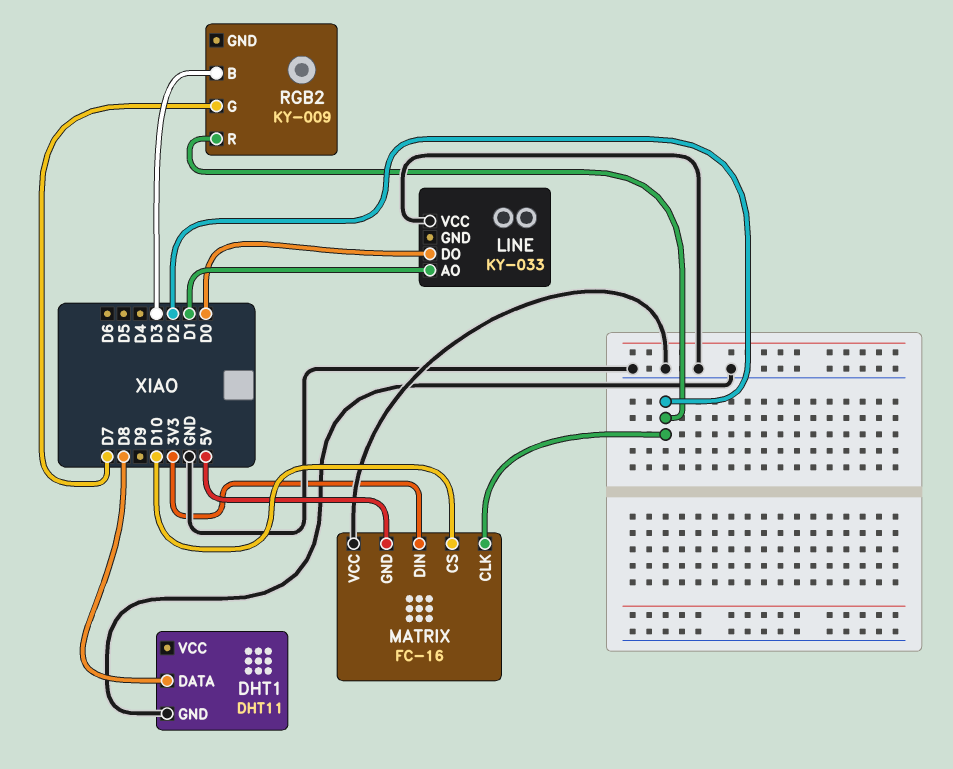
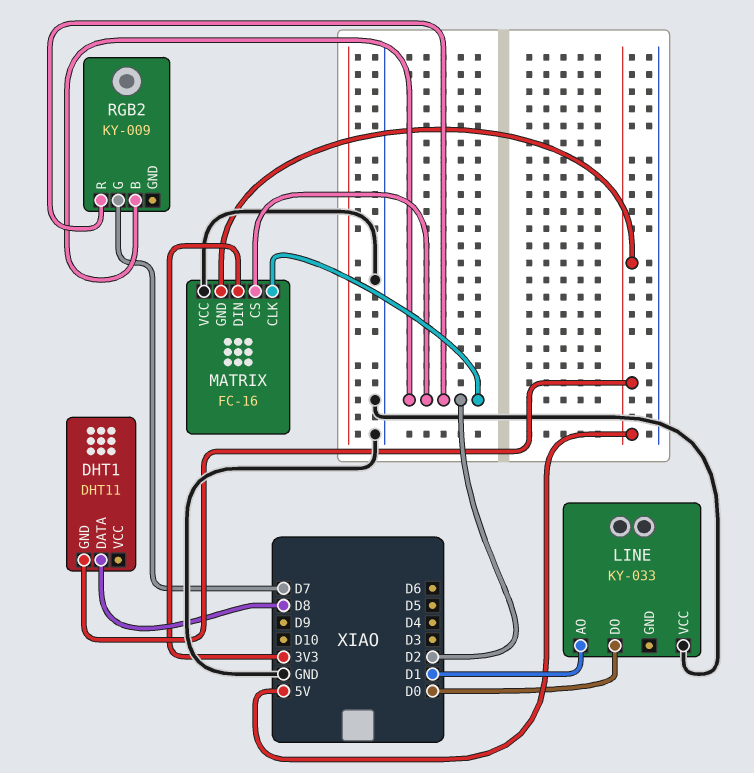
DHT1 pin GND: GND -> 5V
MATRIX pin CS: D10 -> D2
RGB2 pin B: D3 -> D2

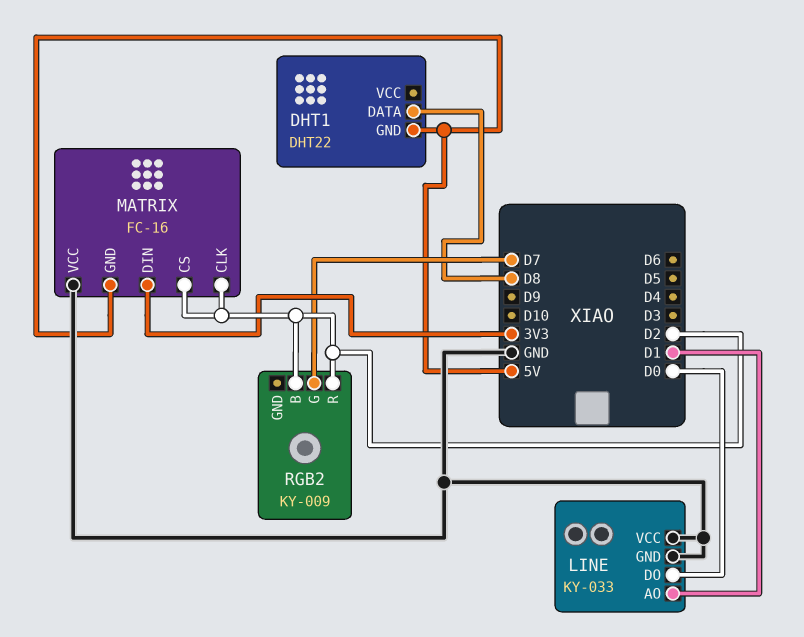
DHT1: DHT11 -> DHT22
LINE pin GND: none -> GND

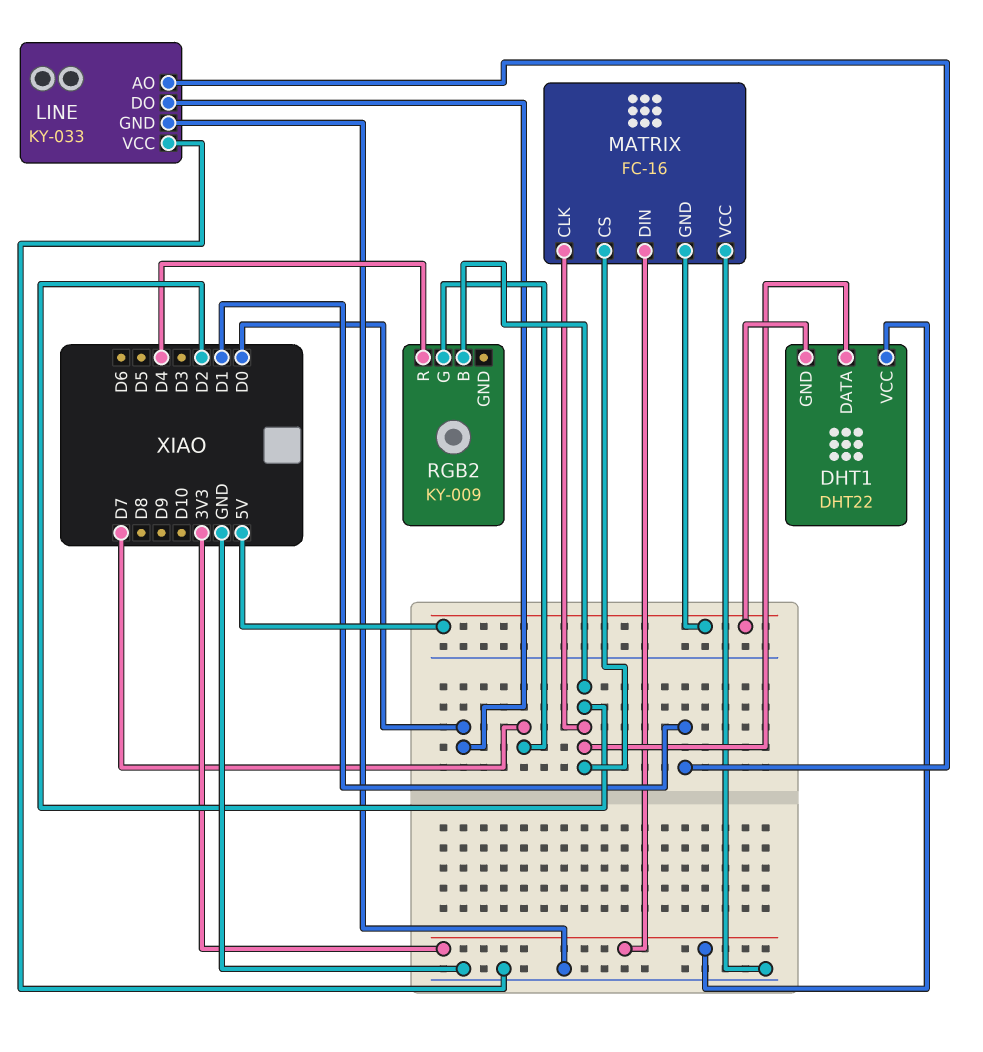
DHT1 pin DATA: D8 -> D2
DHT1 pin VCC: none -> 3V3
RGB2 pin R: D2 -> D4

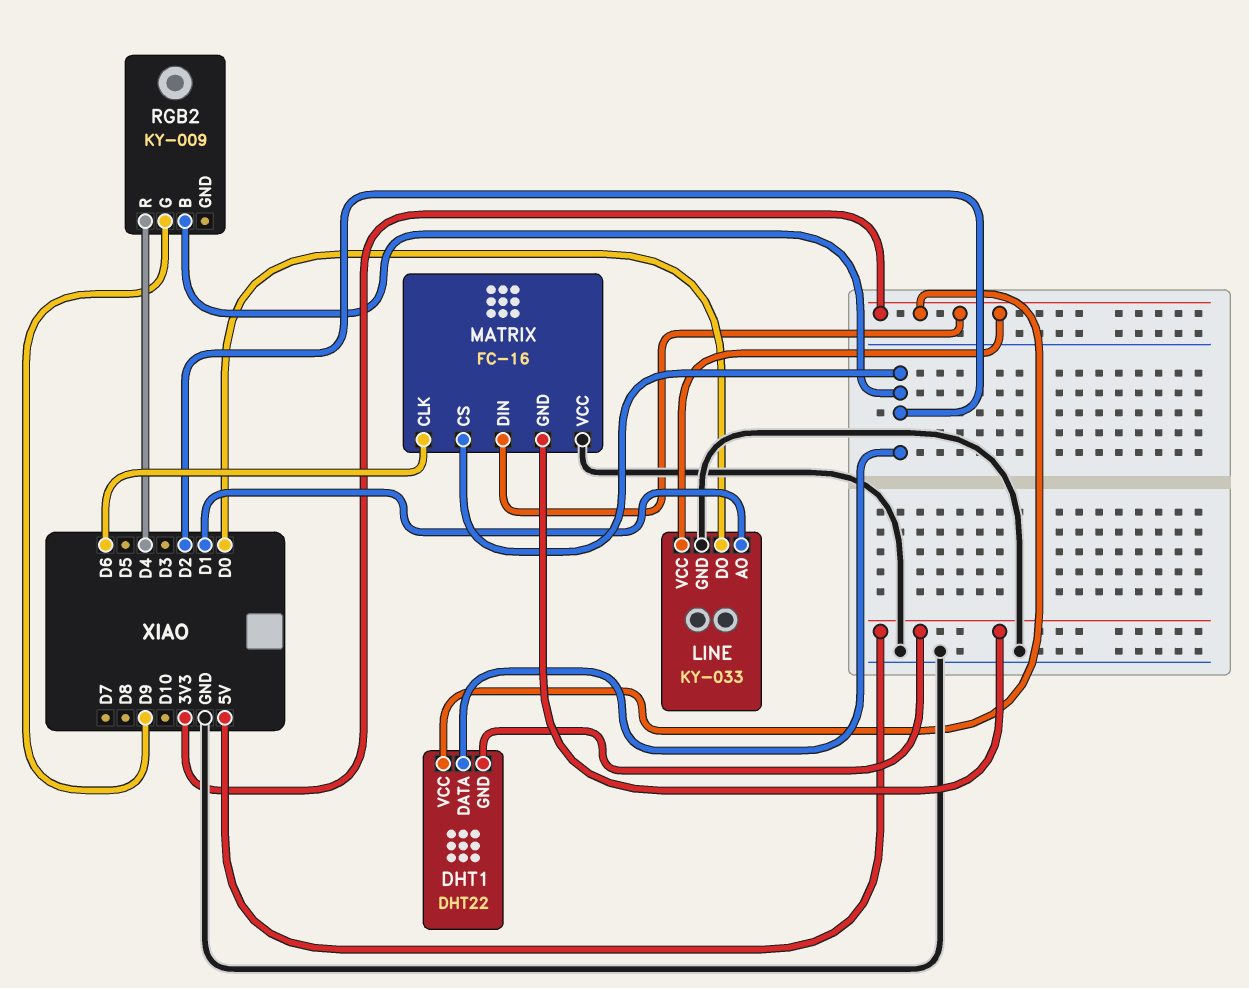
LINE pin VCC: GND -> 3V3
MATRIX pin CLK: D2 -> D6
RGB2 pin G: D7 -> D9

